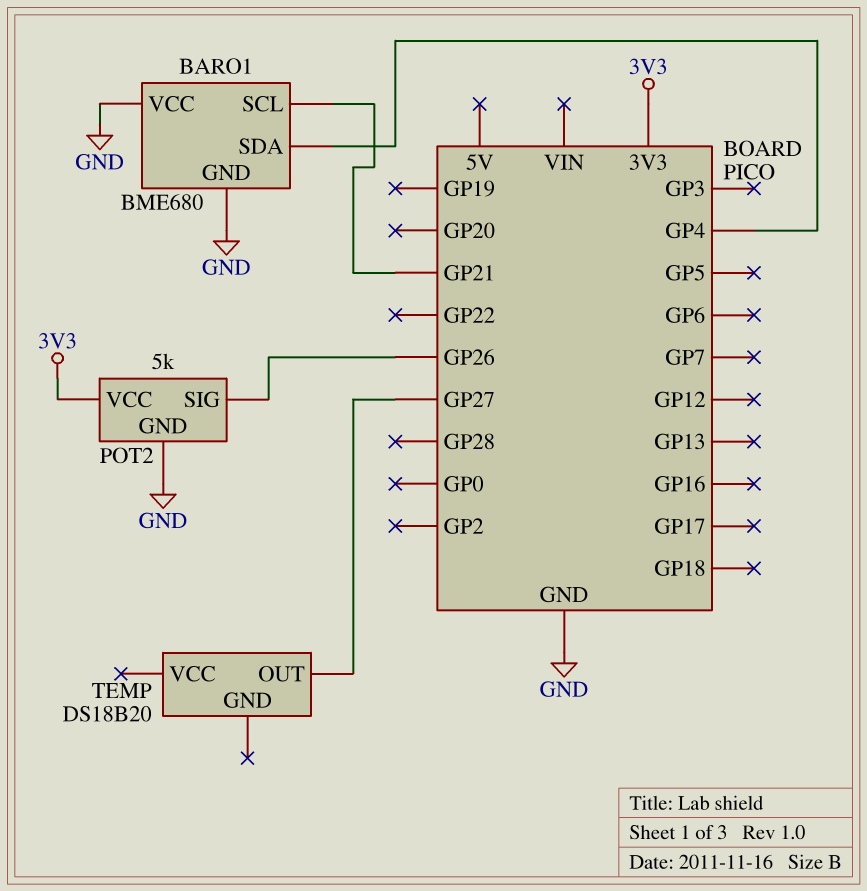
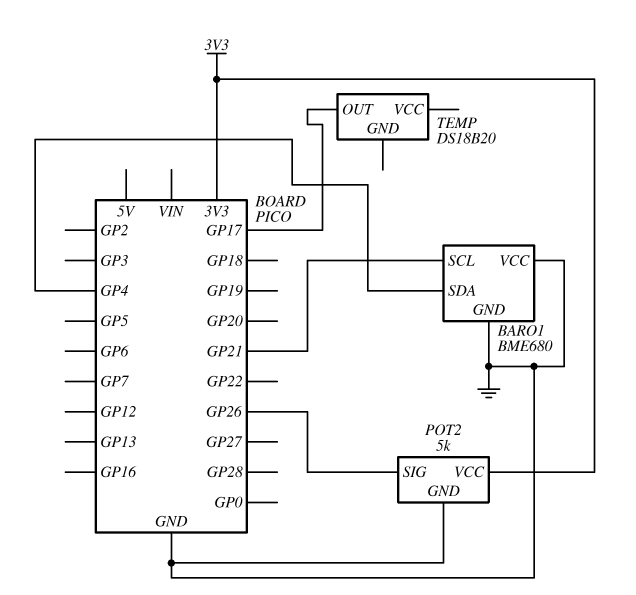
TEMP pin OUT: GP27 -> GP17

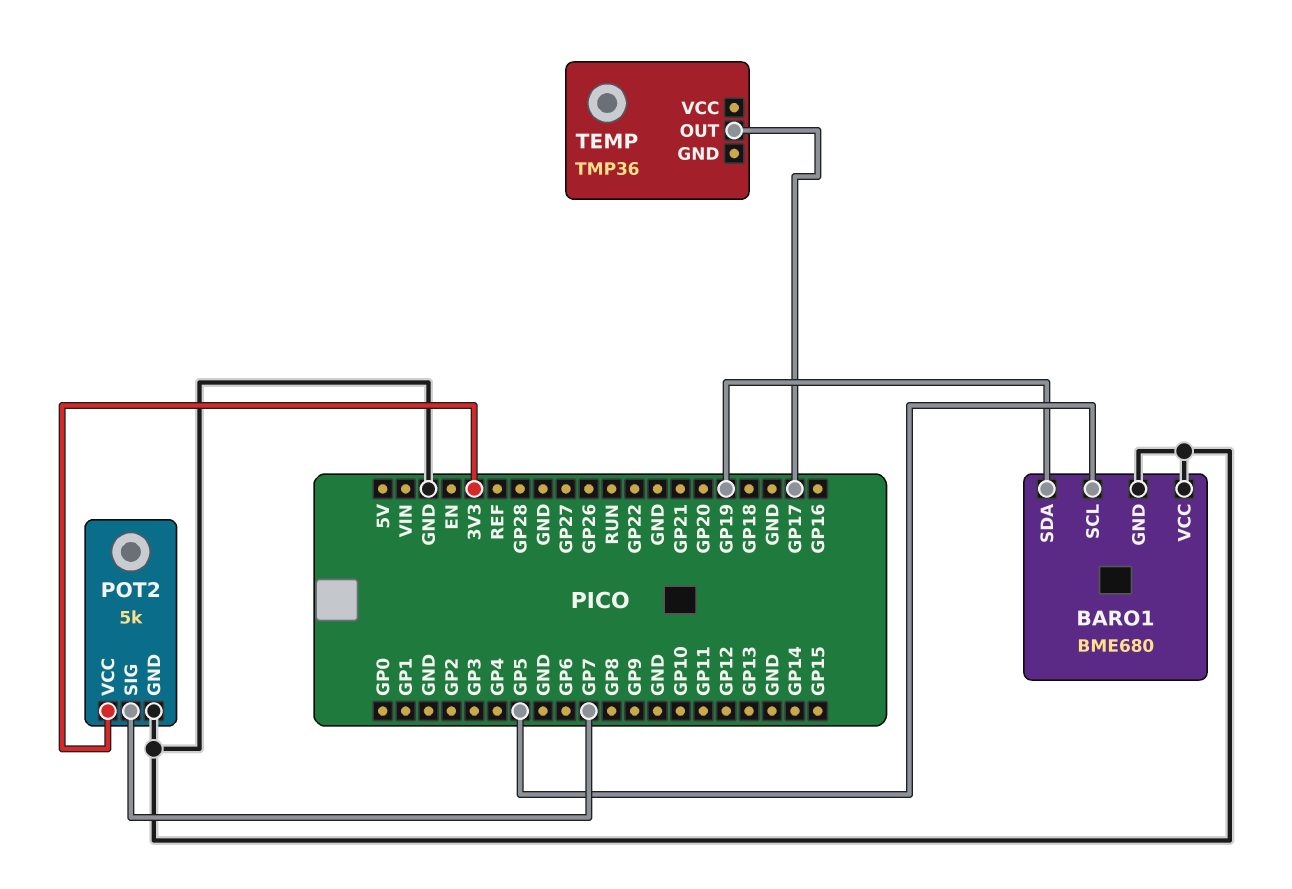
BARO1 pin SCL: GP21 -> GP5
BARO1 pin SDA: GP4 -> GP19
POT2 pin SIG: GP26 -> GP7
TEMP: DS18B20 -> TMP36

